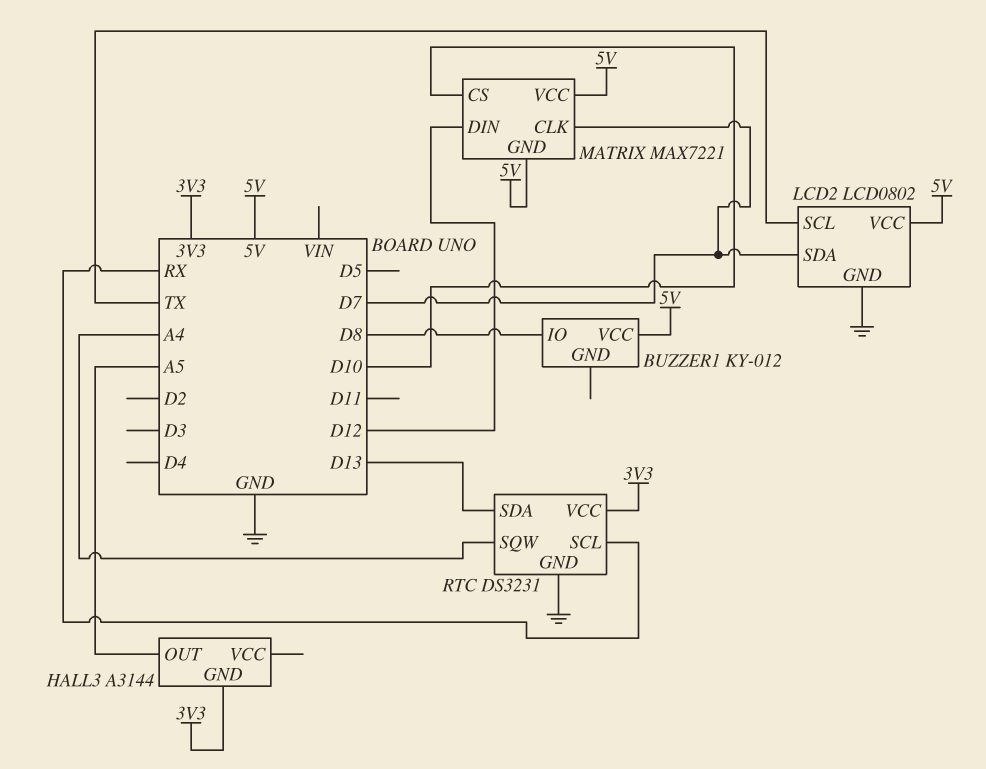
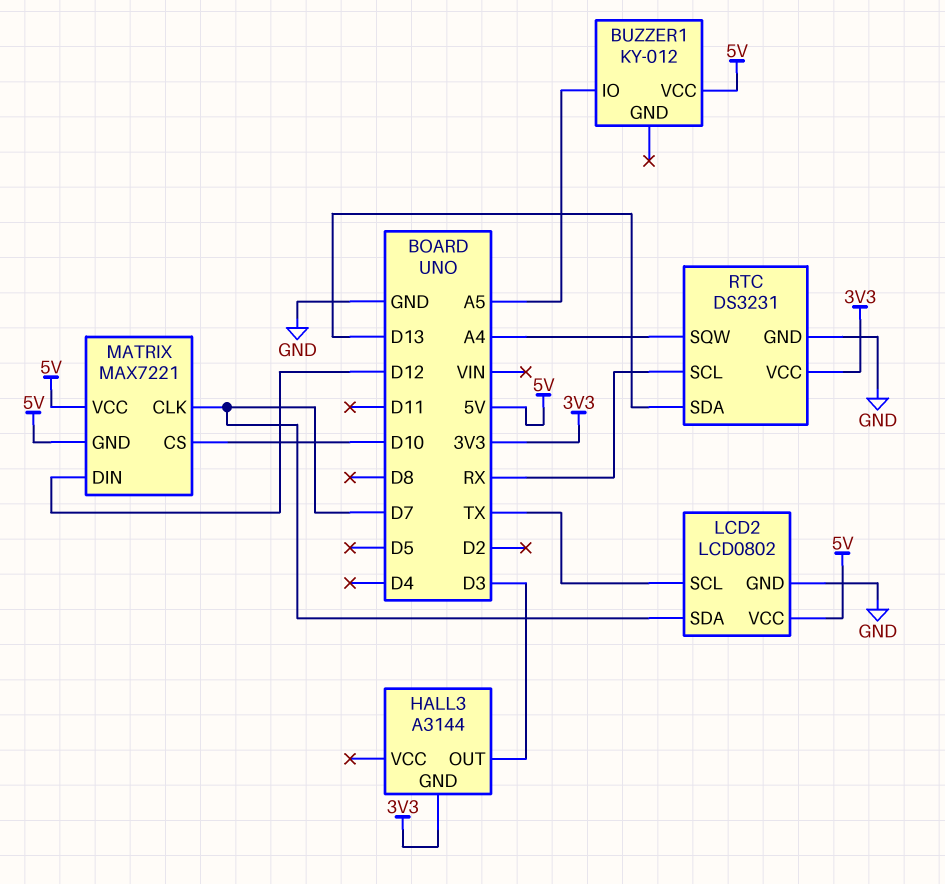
BUZZER1 pin IO: D8 -> A5
HALL3 pin OUT: A5 -> D3

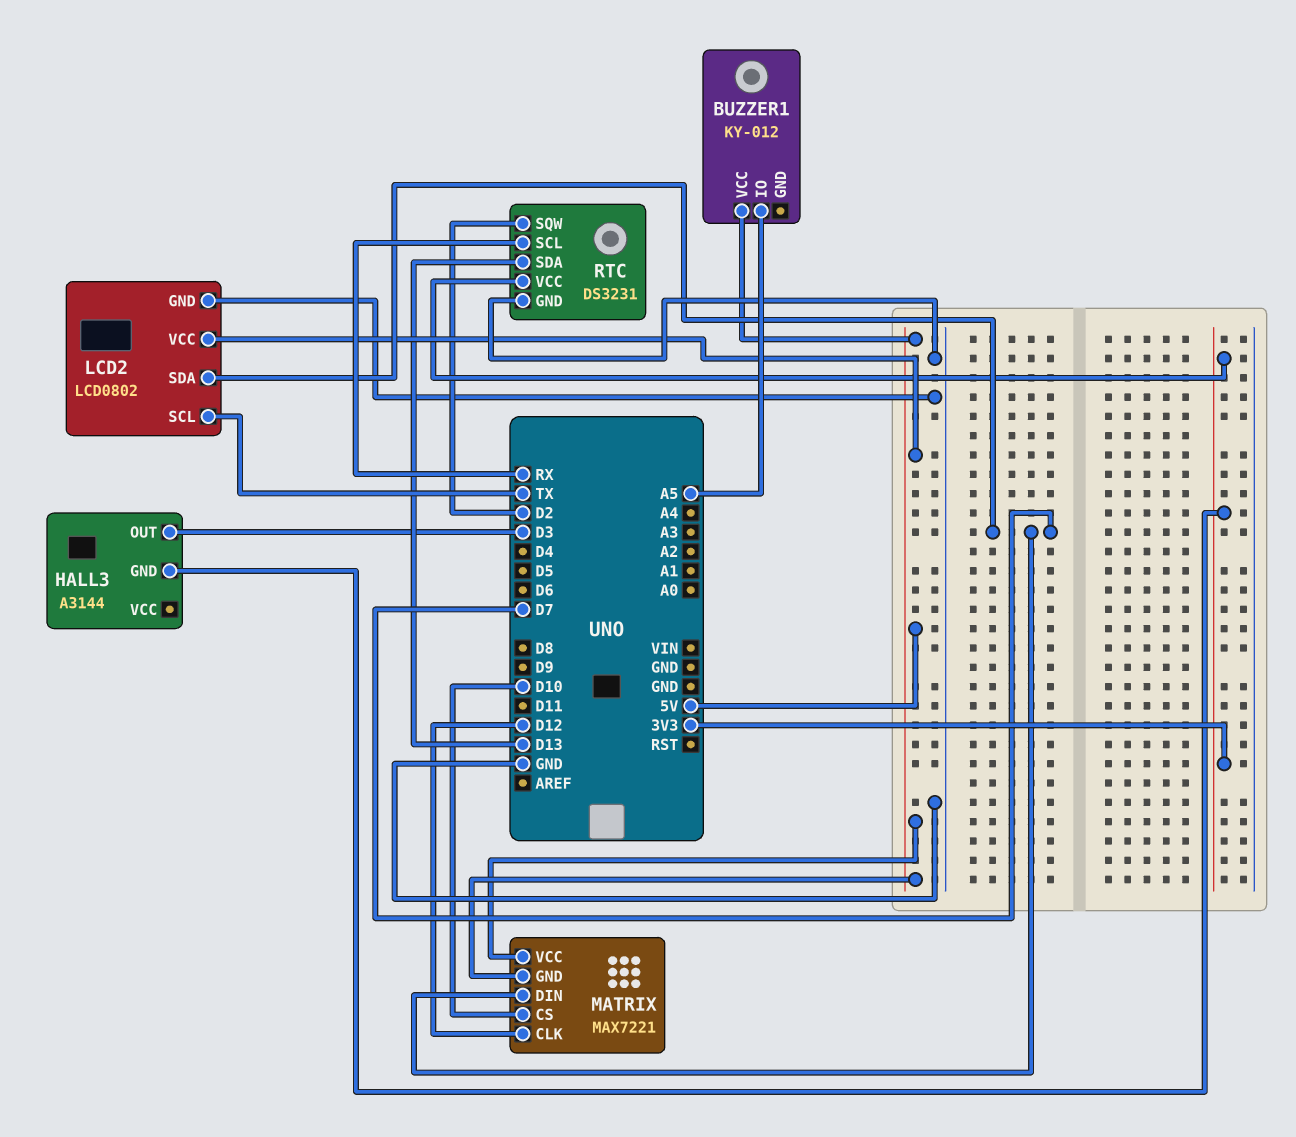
MATRIX pin CLK: D7 -> D12
MATRIX pin DIN: D12 -> D7
RTC pin SQW: A4 -> D2

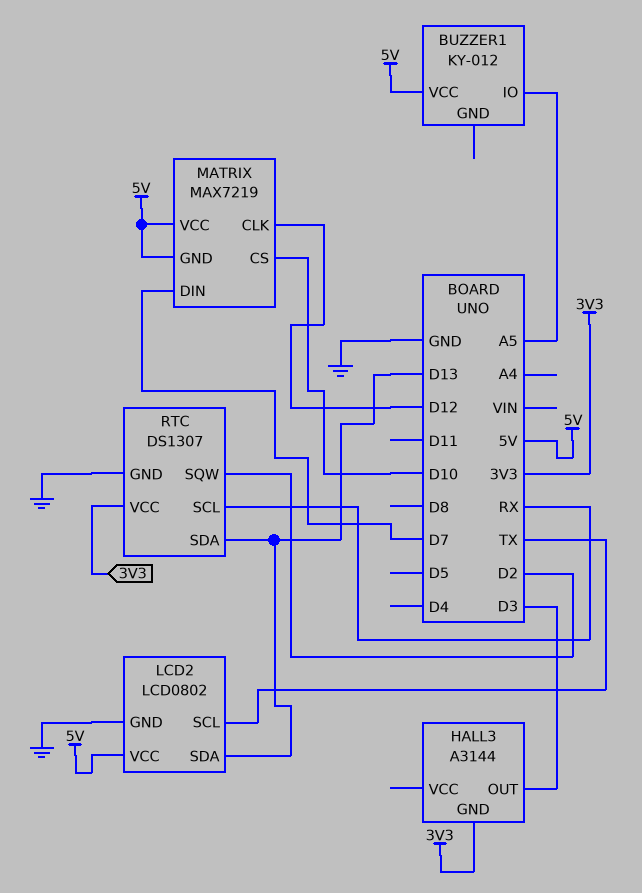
LCD2 pin SDA: D7 -> D13
MATRIX: MAX7221 -> MAX7219
RTC: DS3231 -> DS1307

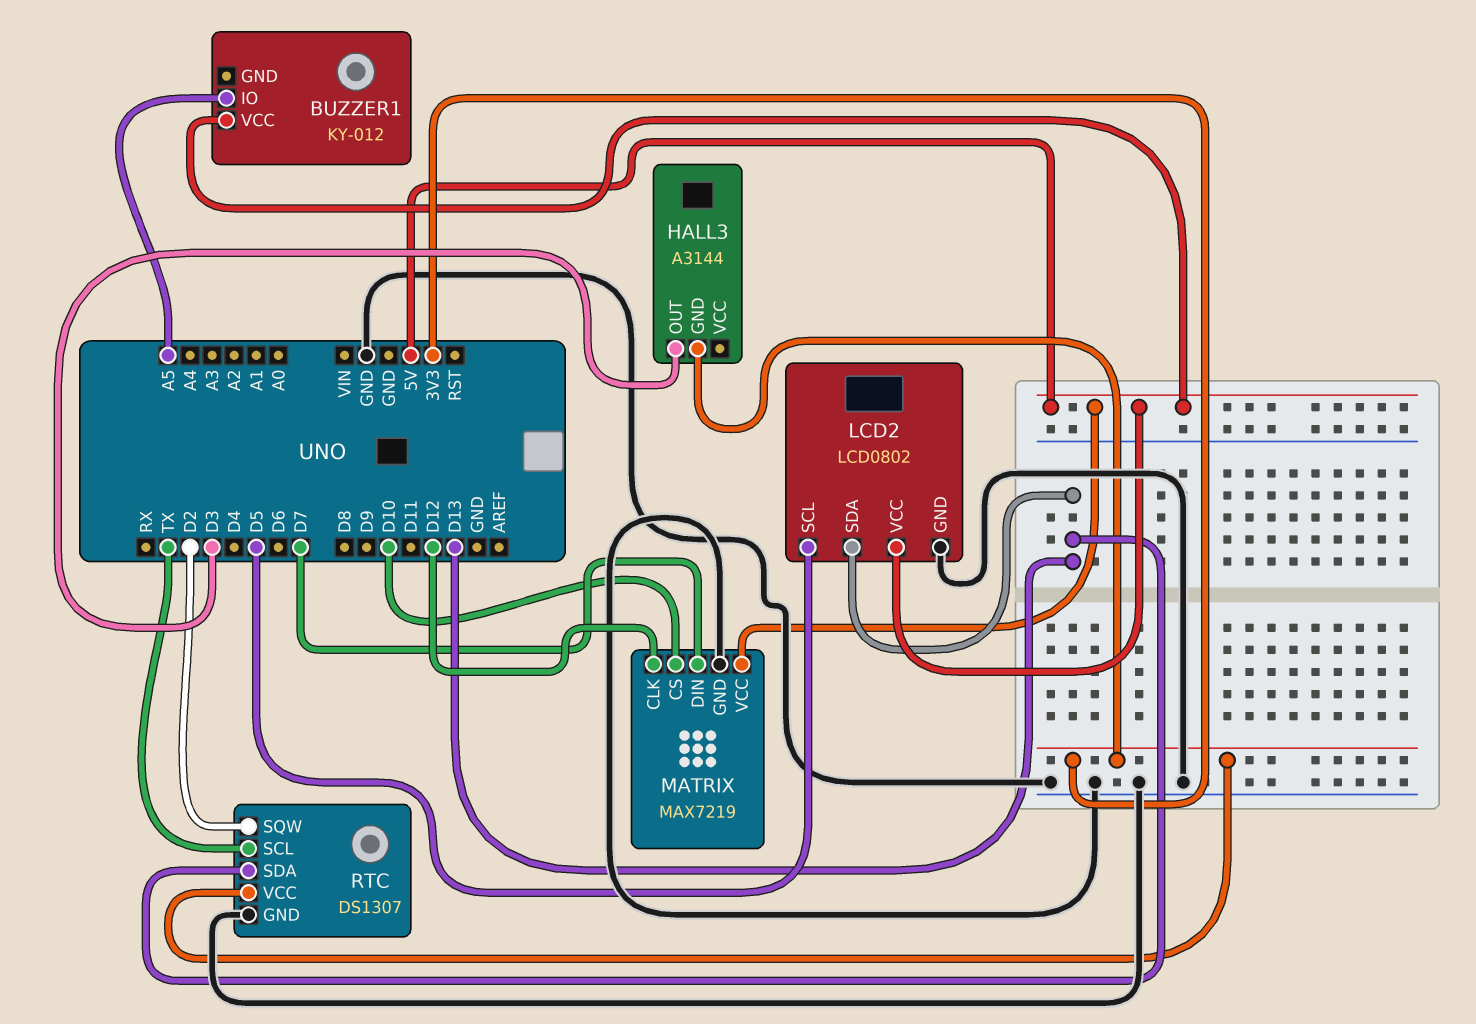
LCD2 pin SCL: TX -> D5
MATRIX pin GND: 5V -> GND
RTC pin SCL: RX -> TX

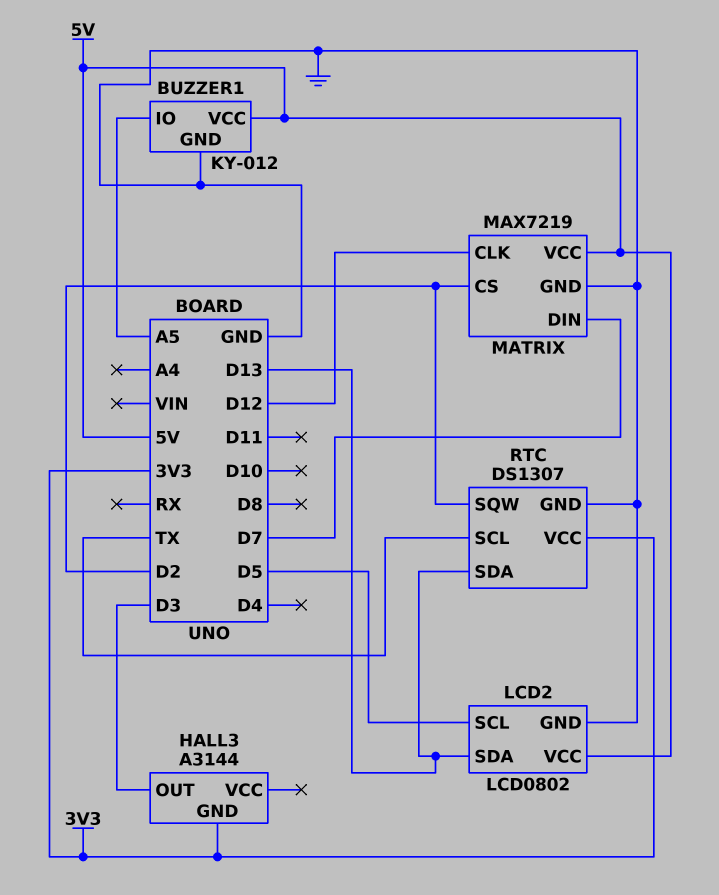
BUZZER1 pin GND: none -> GND
MATRIX pin CS: D10 -> D2

